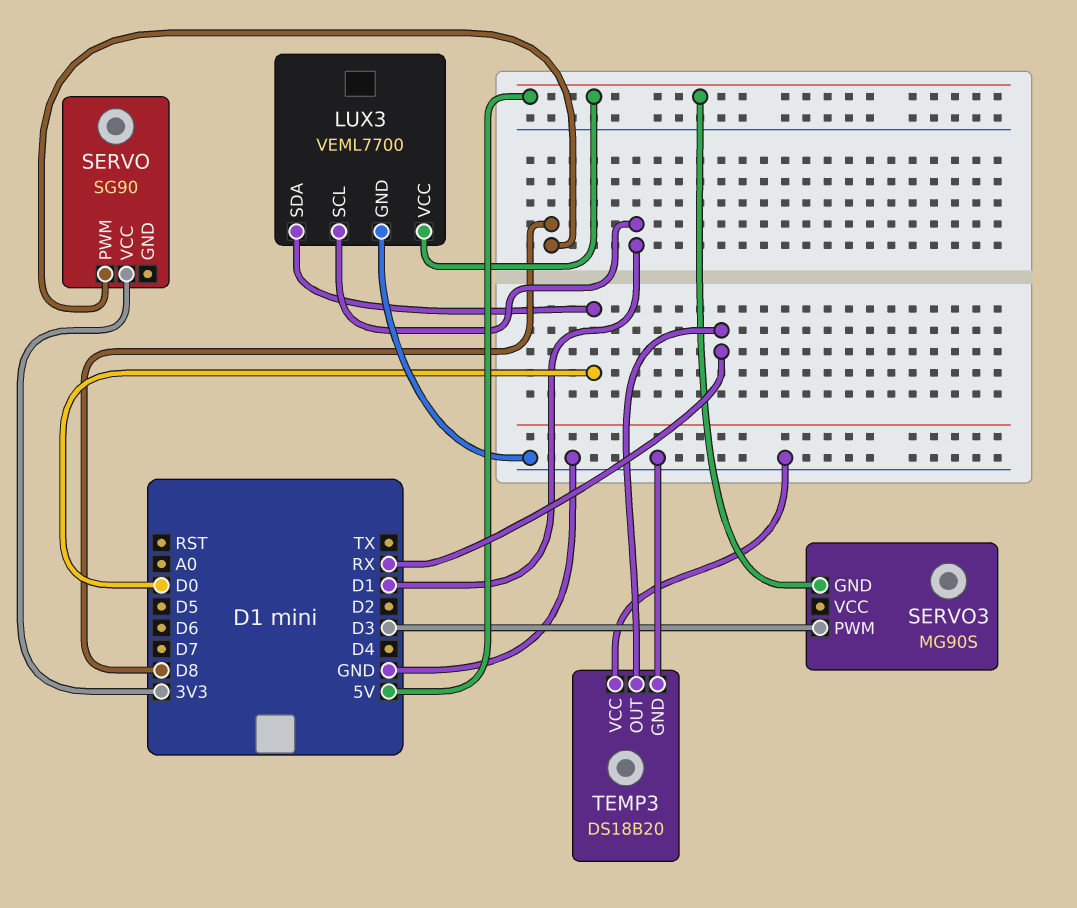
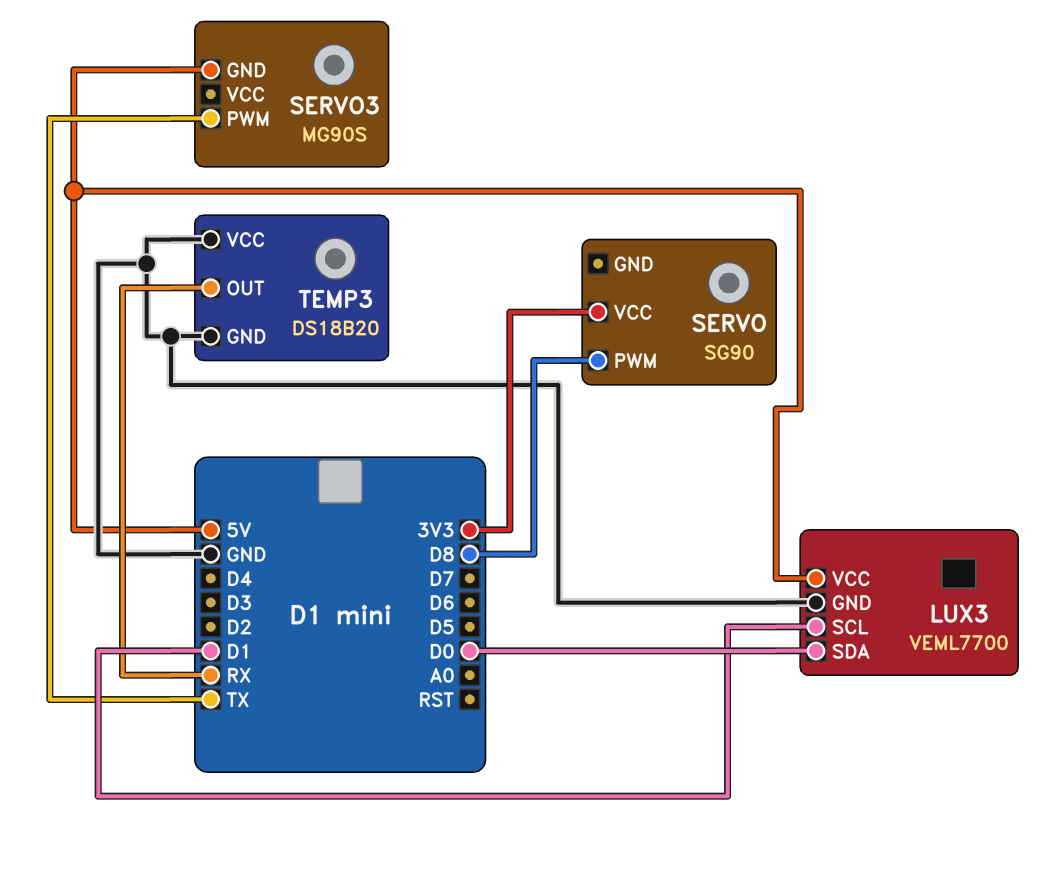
SERVO3 pin PWM: D3 -> TX

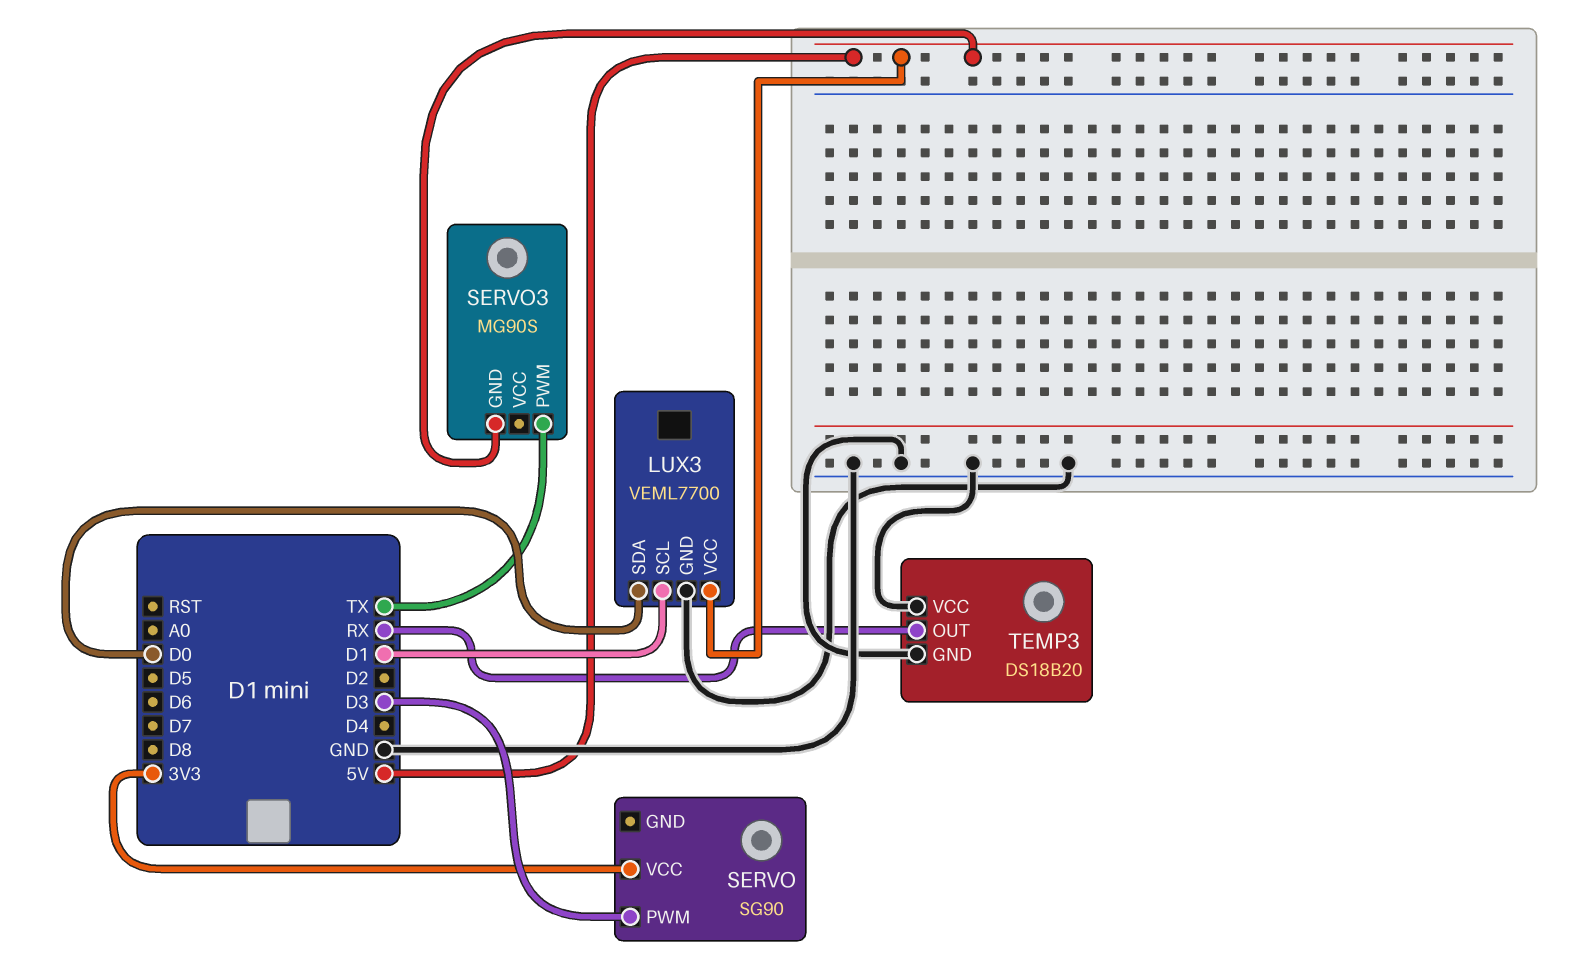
SERVO pin PWM: D8 -> D3

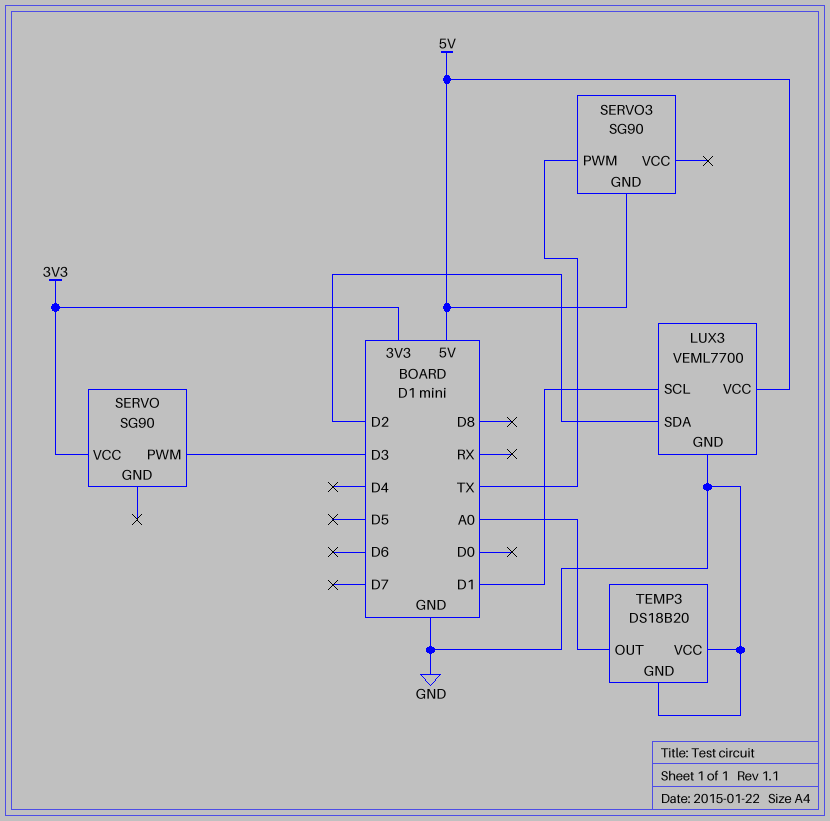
LUX3 pin SDA: D0 -> D2
SERVO3: MG90S -> SG90
TEMP3 pin OUT: RX -> A0

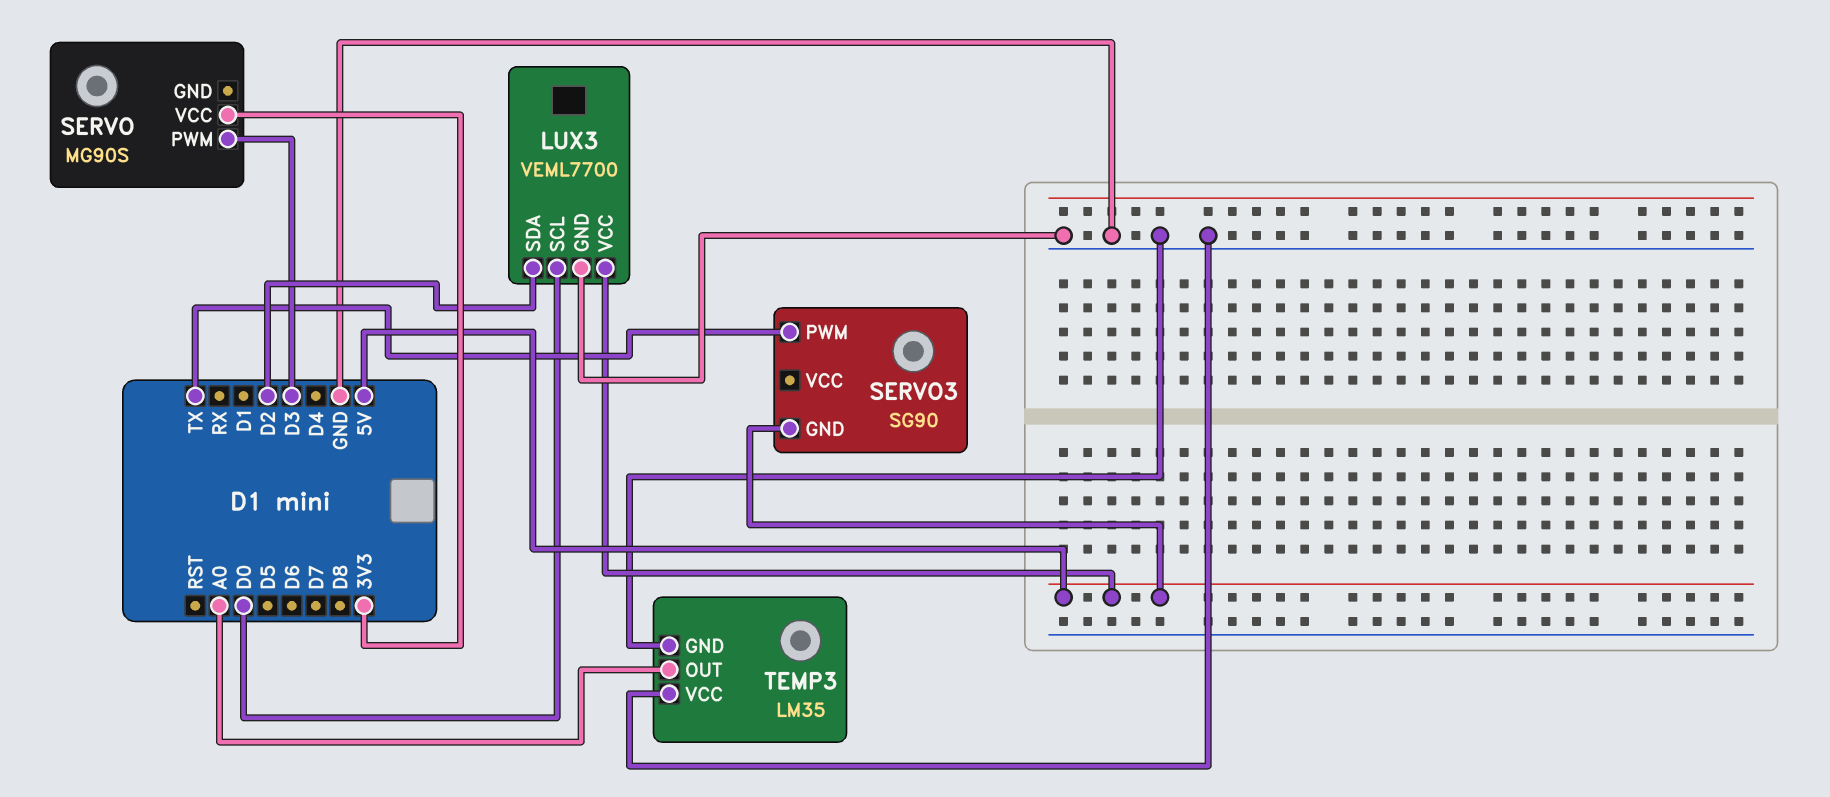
LUX3 pin SCL: D1 -> D0
SERVO: SG90 -> MG90S
TEMP3: DS18B20 -> LM35

